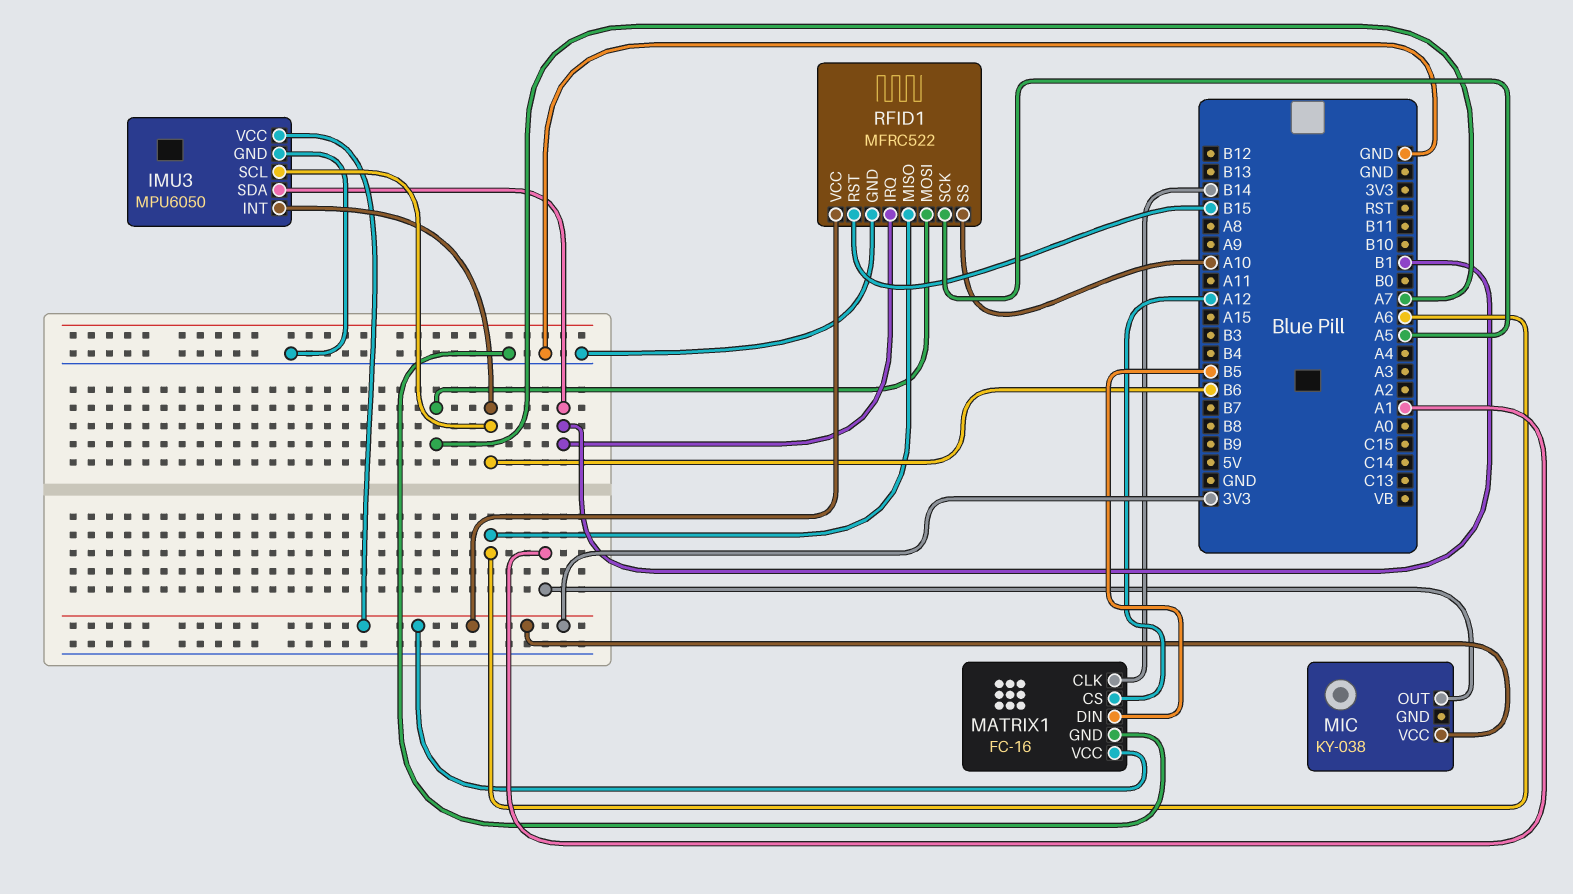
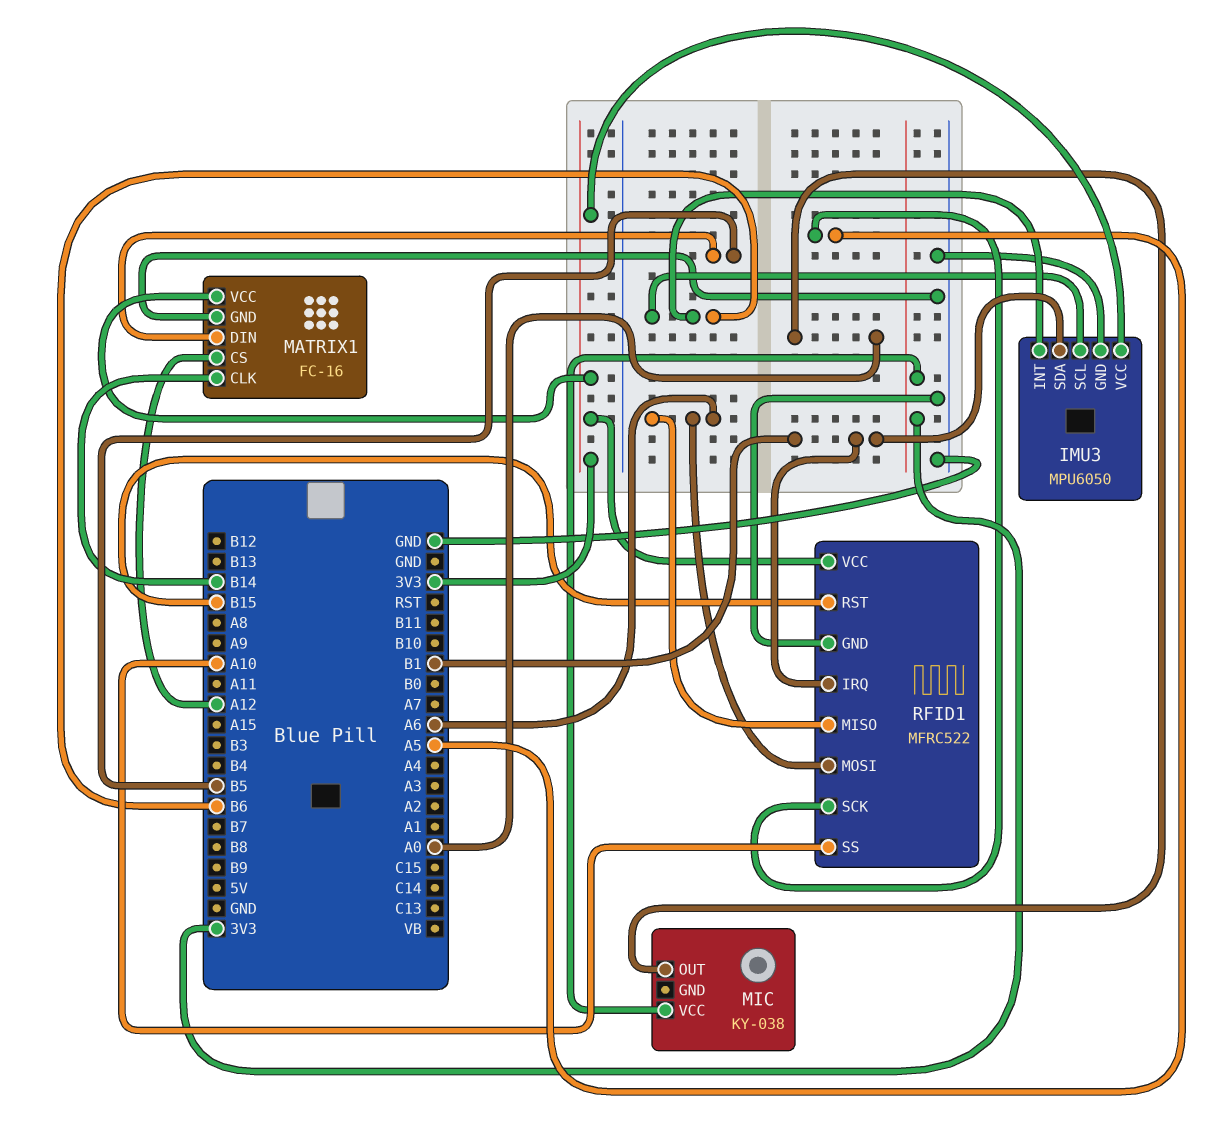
MIC pin OUT: A1 -> A0
RFID1 pin MOSI: A7 -> A6

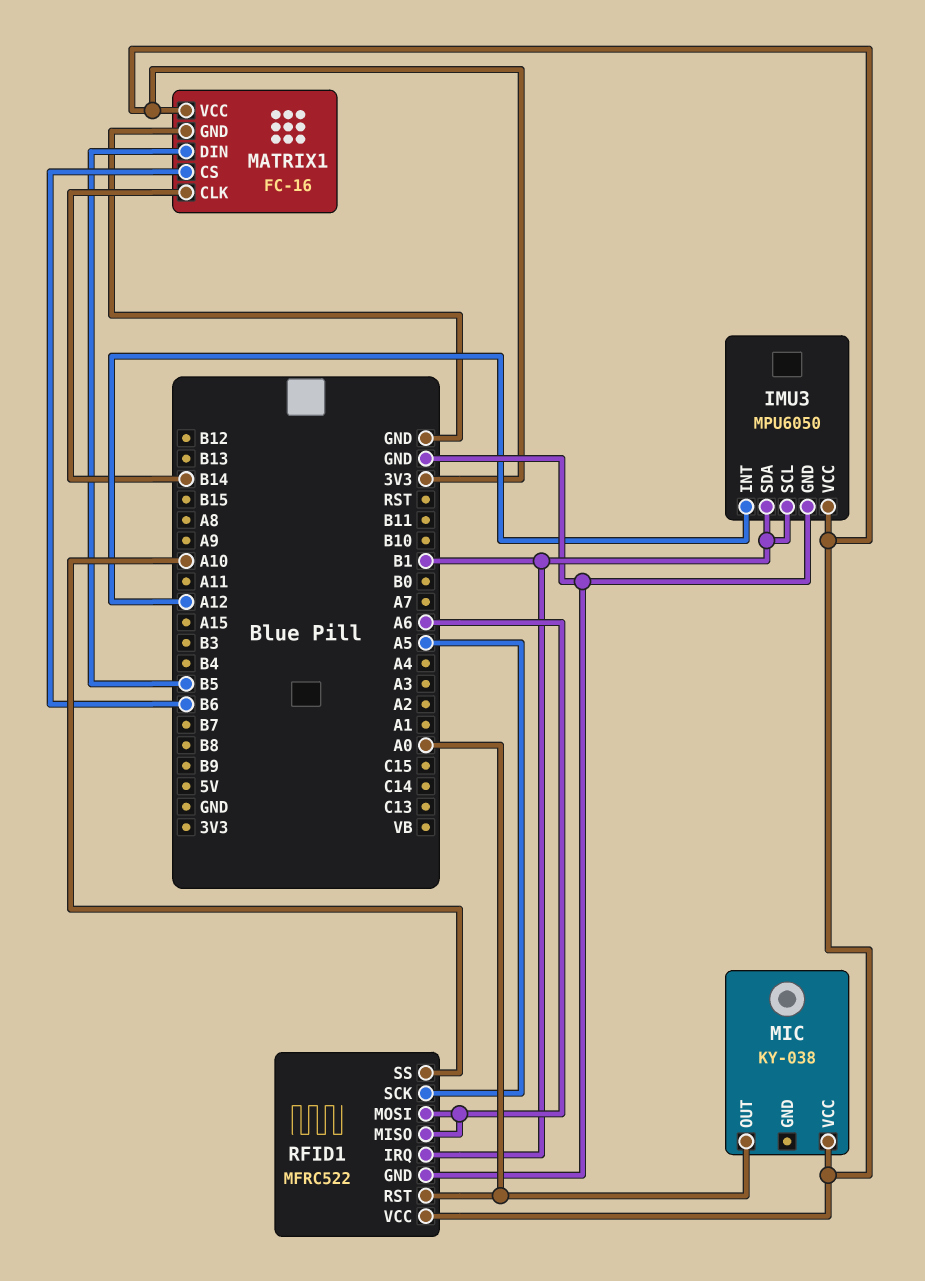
IMU3 pin INT: B6 -> A12
IMU3 pin SCL: B6 -> B1
MATRIX1 pin CS: A12 -> B6
RFID1 pin RST: B15 -> A0

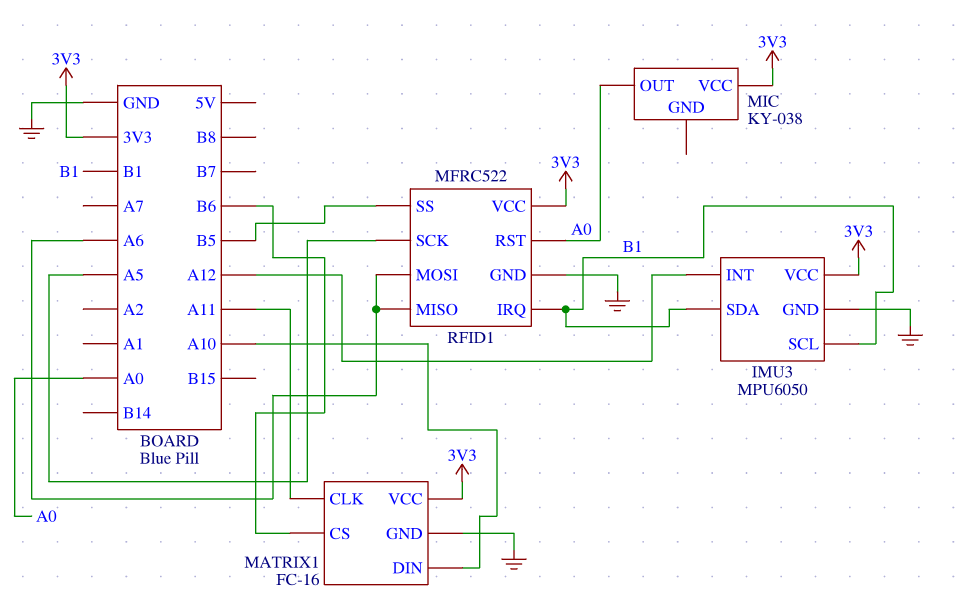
MATRIX1 pin CLK: B14 -> A11
MATRIX1 pin DIN: B5 -> A10
RFID1 pin SS: A10 -> B5

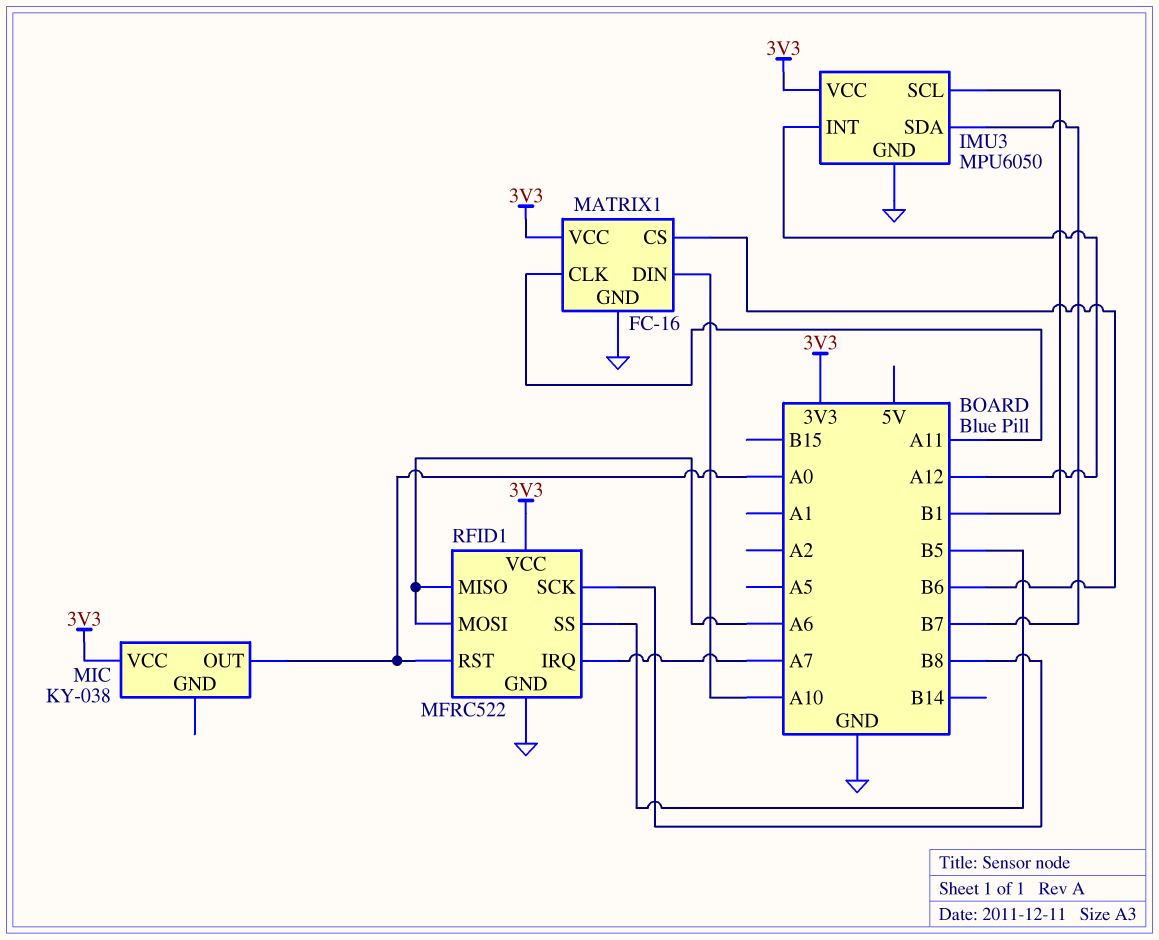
IMU3 pin SDA: B1 -> B7
RFID1 pin IRQ: B1 -> A7
RFID1 pin SCK: A5 -> B8

